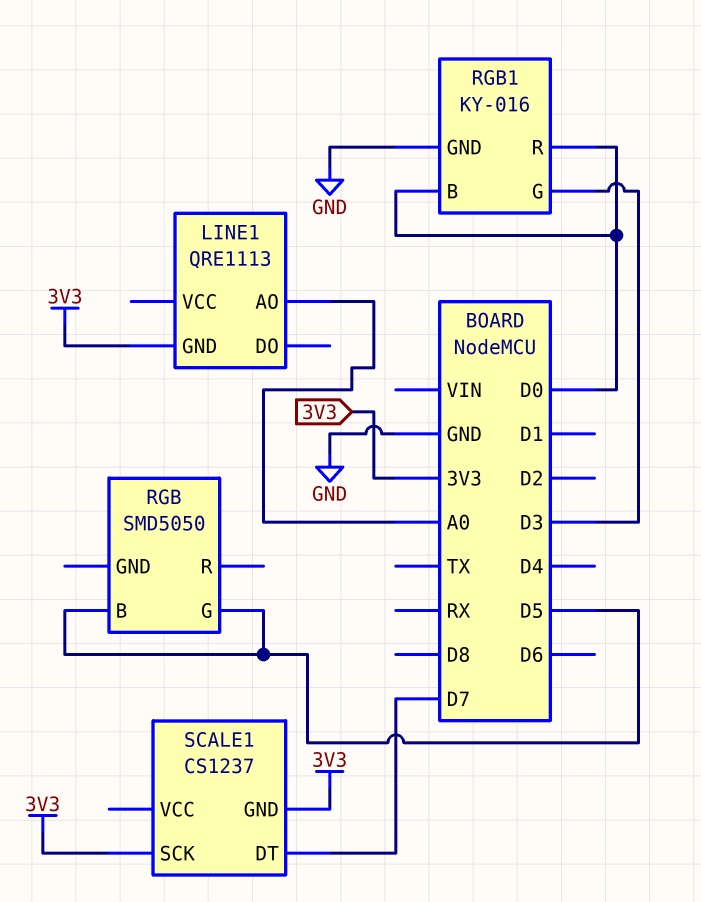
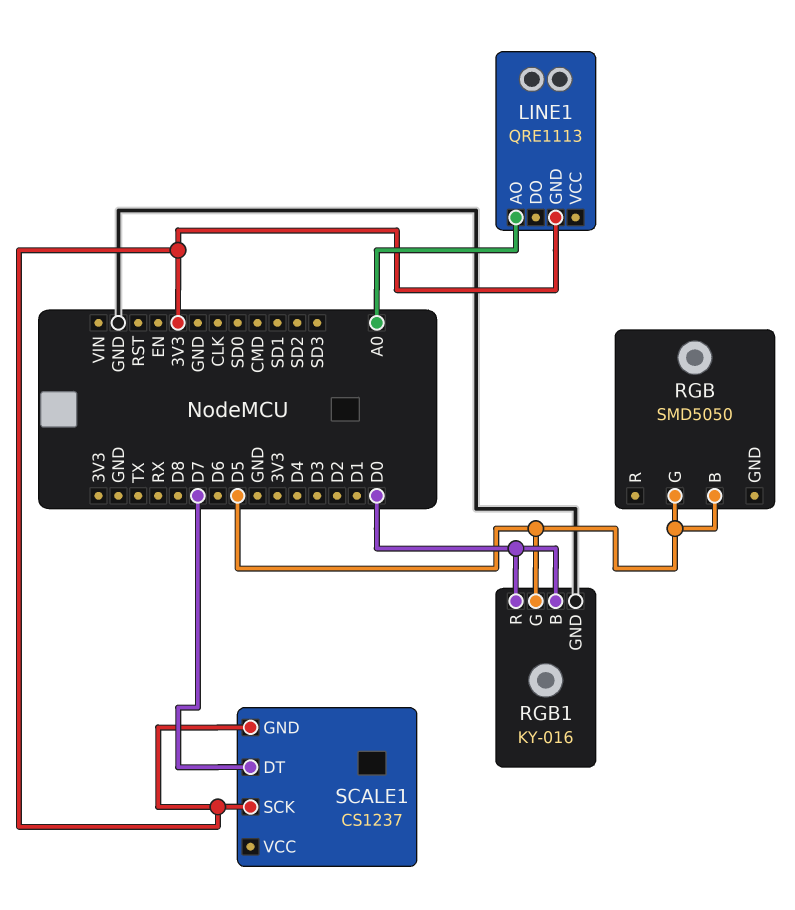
RGB1 pin G: D3 -> D5

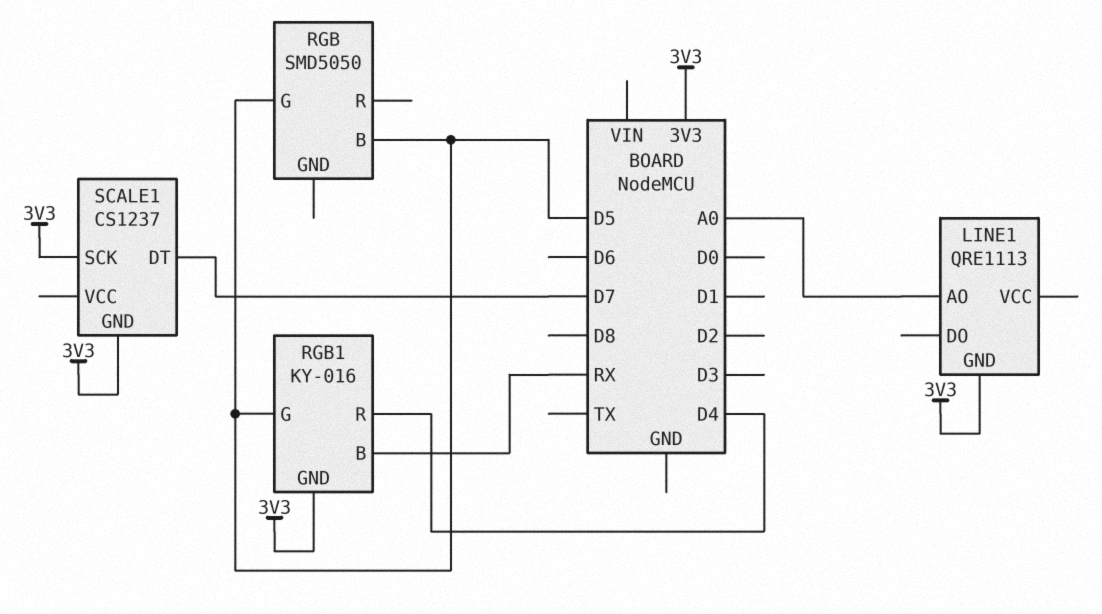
RGB1 pin B: D0 -> RX
RGB1 pin GND: GND -> 3V3
RGB1 pin R: D0 -> D4

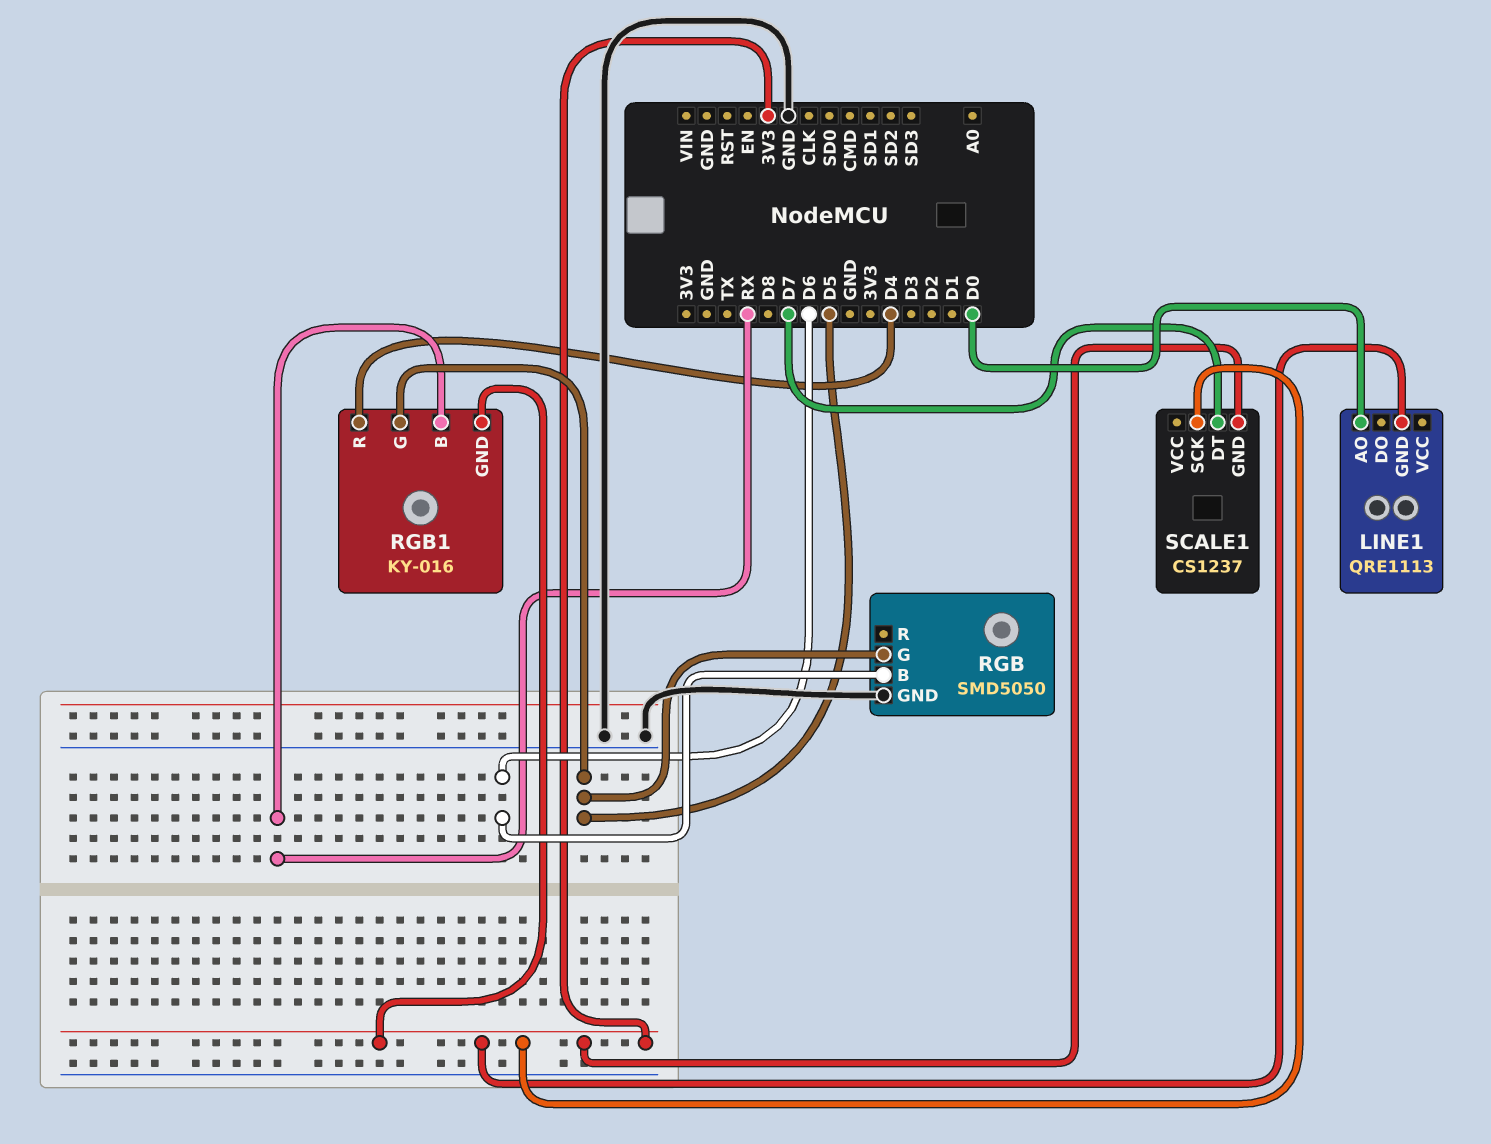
LINE1 pin AO: A0 -> D0
RGB pin B: D5 -> D6
RGB pin GND: none -> GND

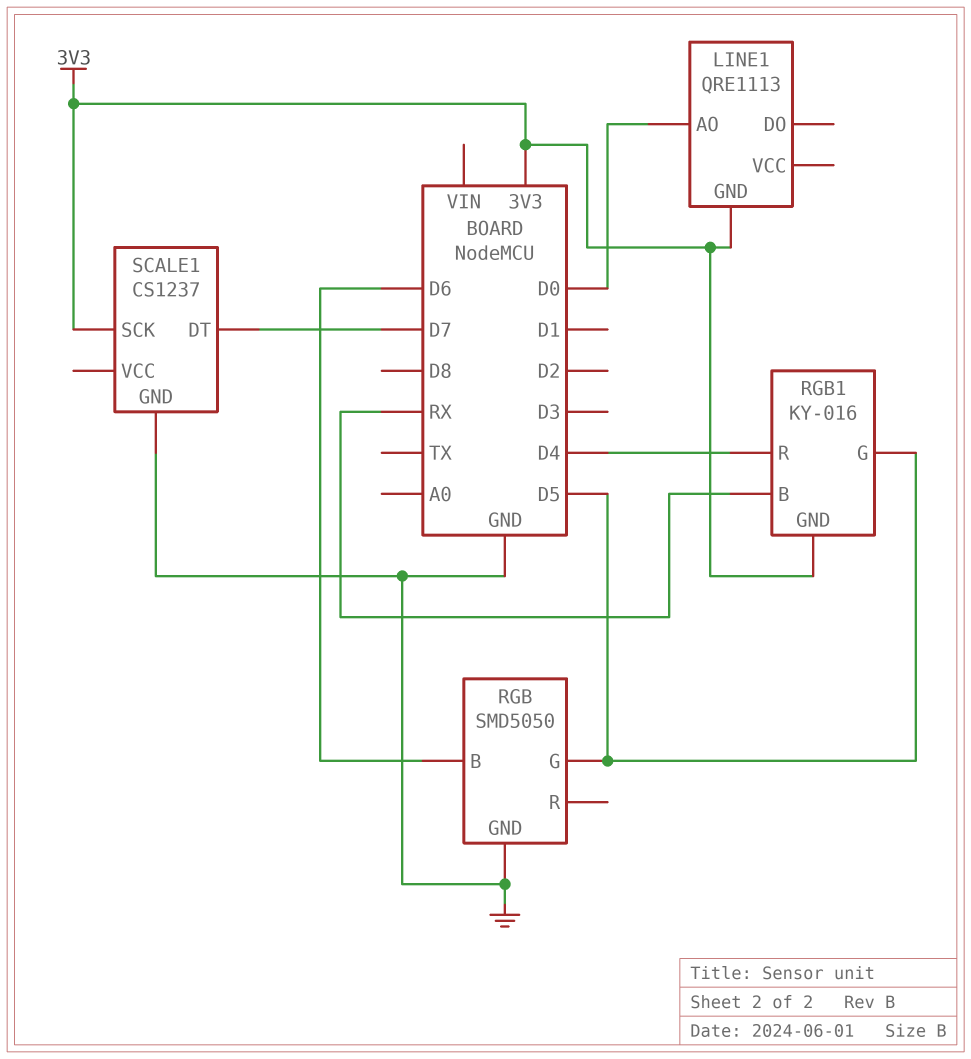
SCALE1 pin GND: 3V3 -> GND

